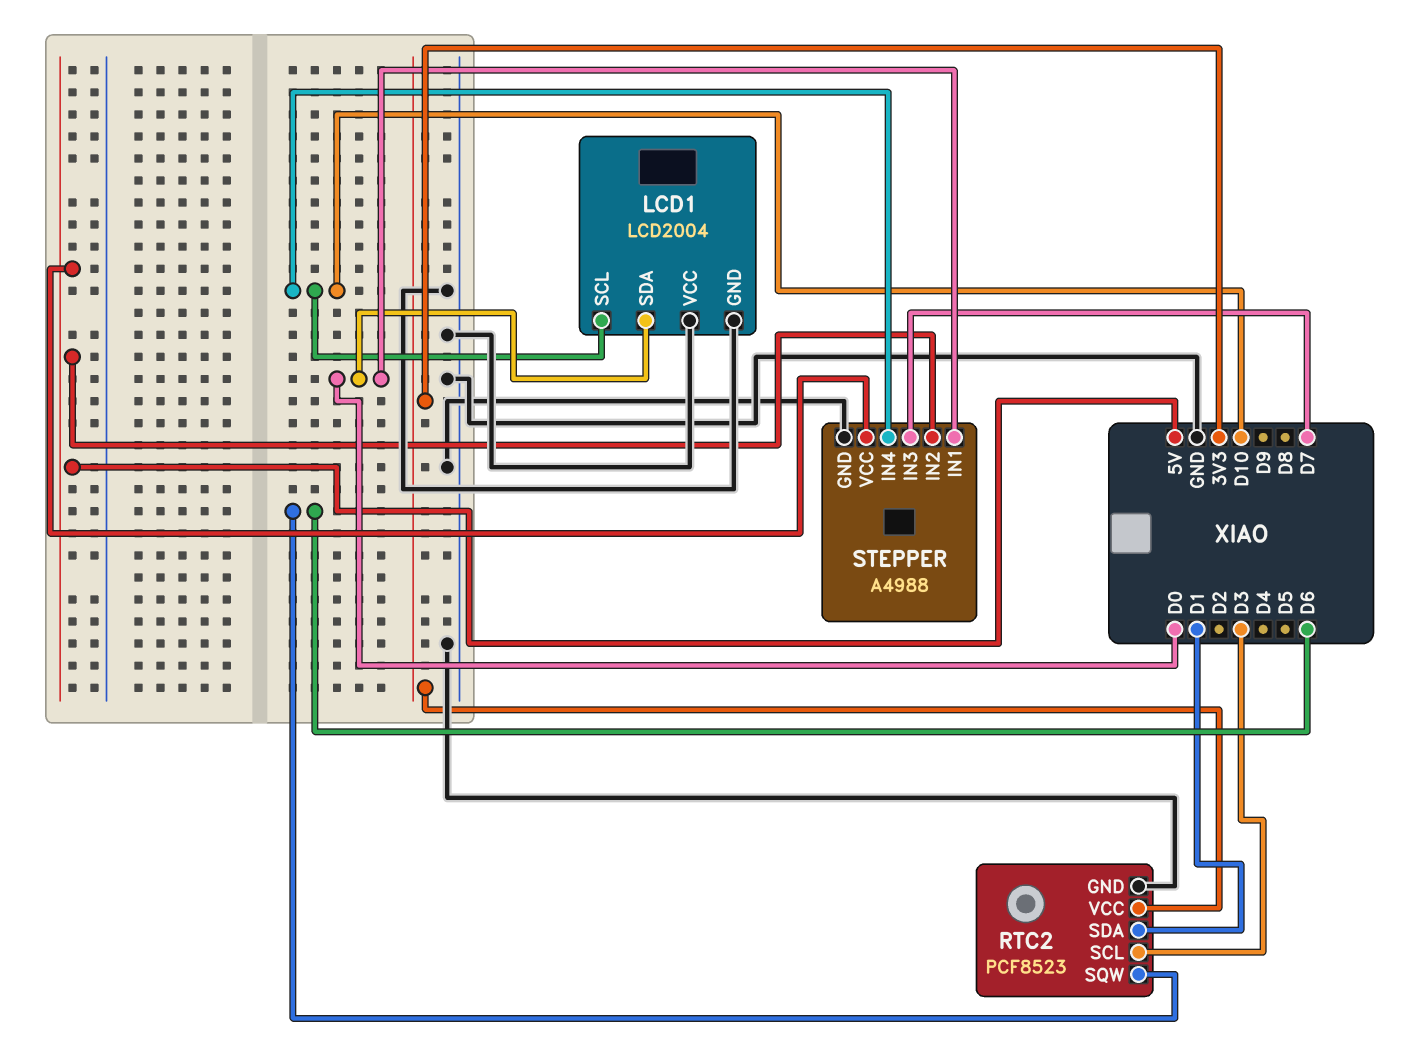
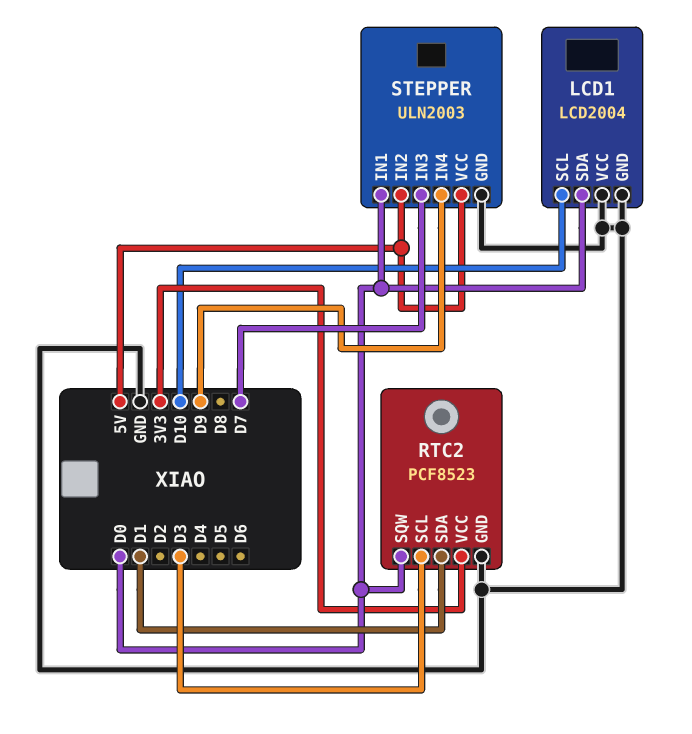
RTC2 pin SQW: D6 -> D0
STEPPER: A4988 -> ULN2003
STEPPER pin IN4: D10 -> D9

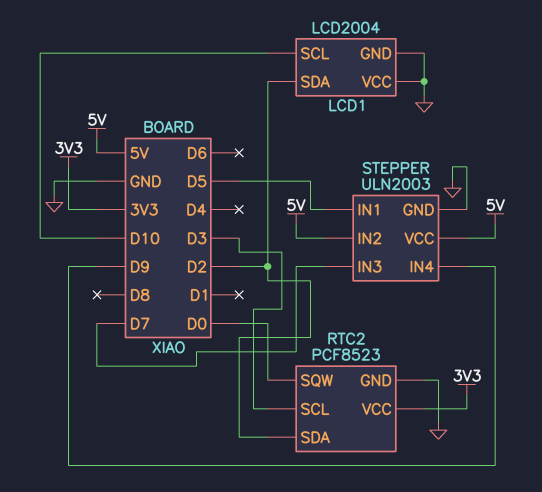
LCD1 pin SDA: D0 -> D2
RTC2 pin SDA: D1 -> D2
STEPPER pin IN1: D0 -> D5

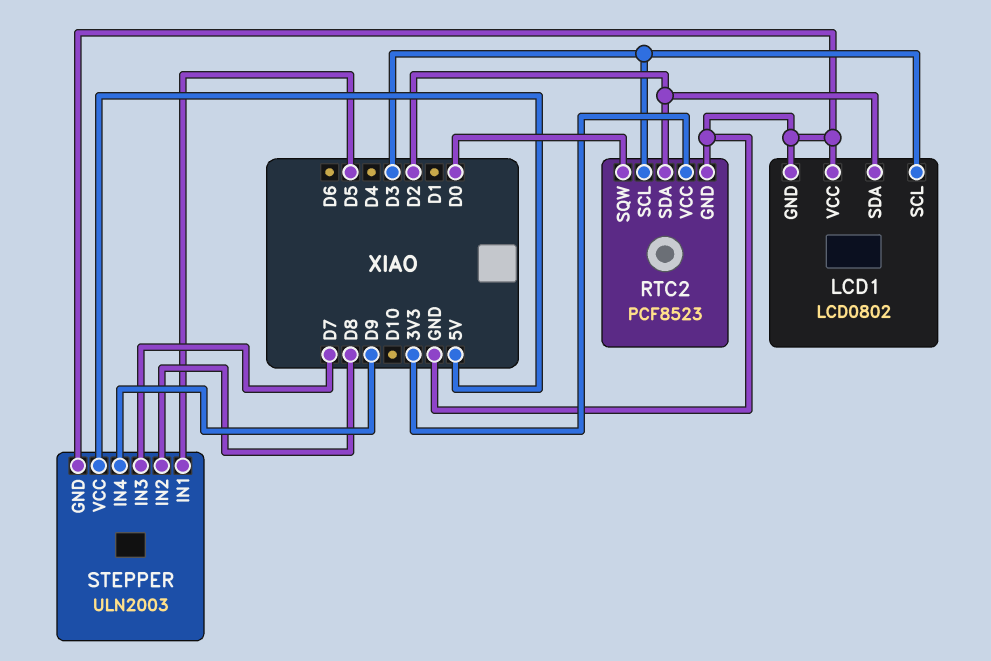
LCD1: LCD2004 -> LCD0802
LCD1 pin SCL: D10 -> D3
STEPPER pin IN2: 5V -> D8

